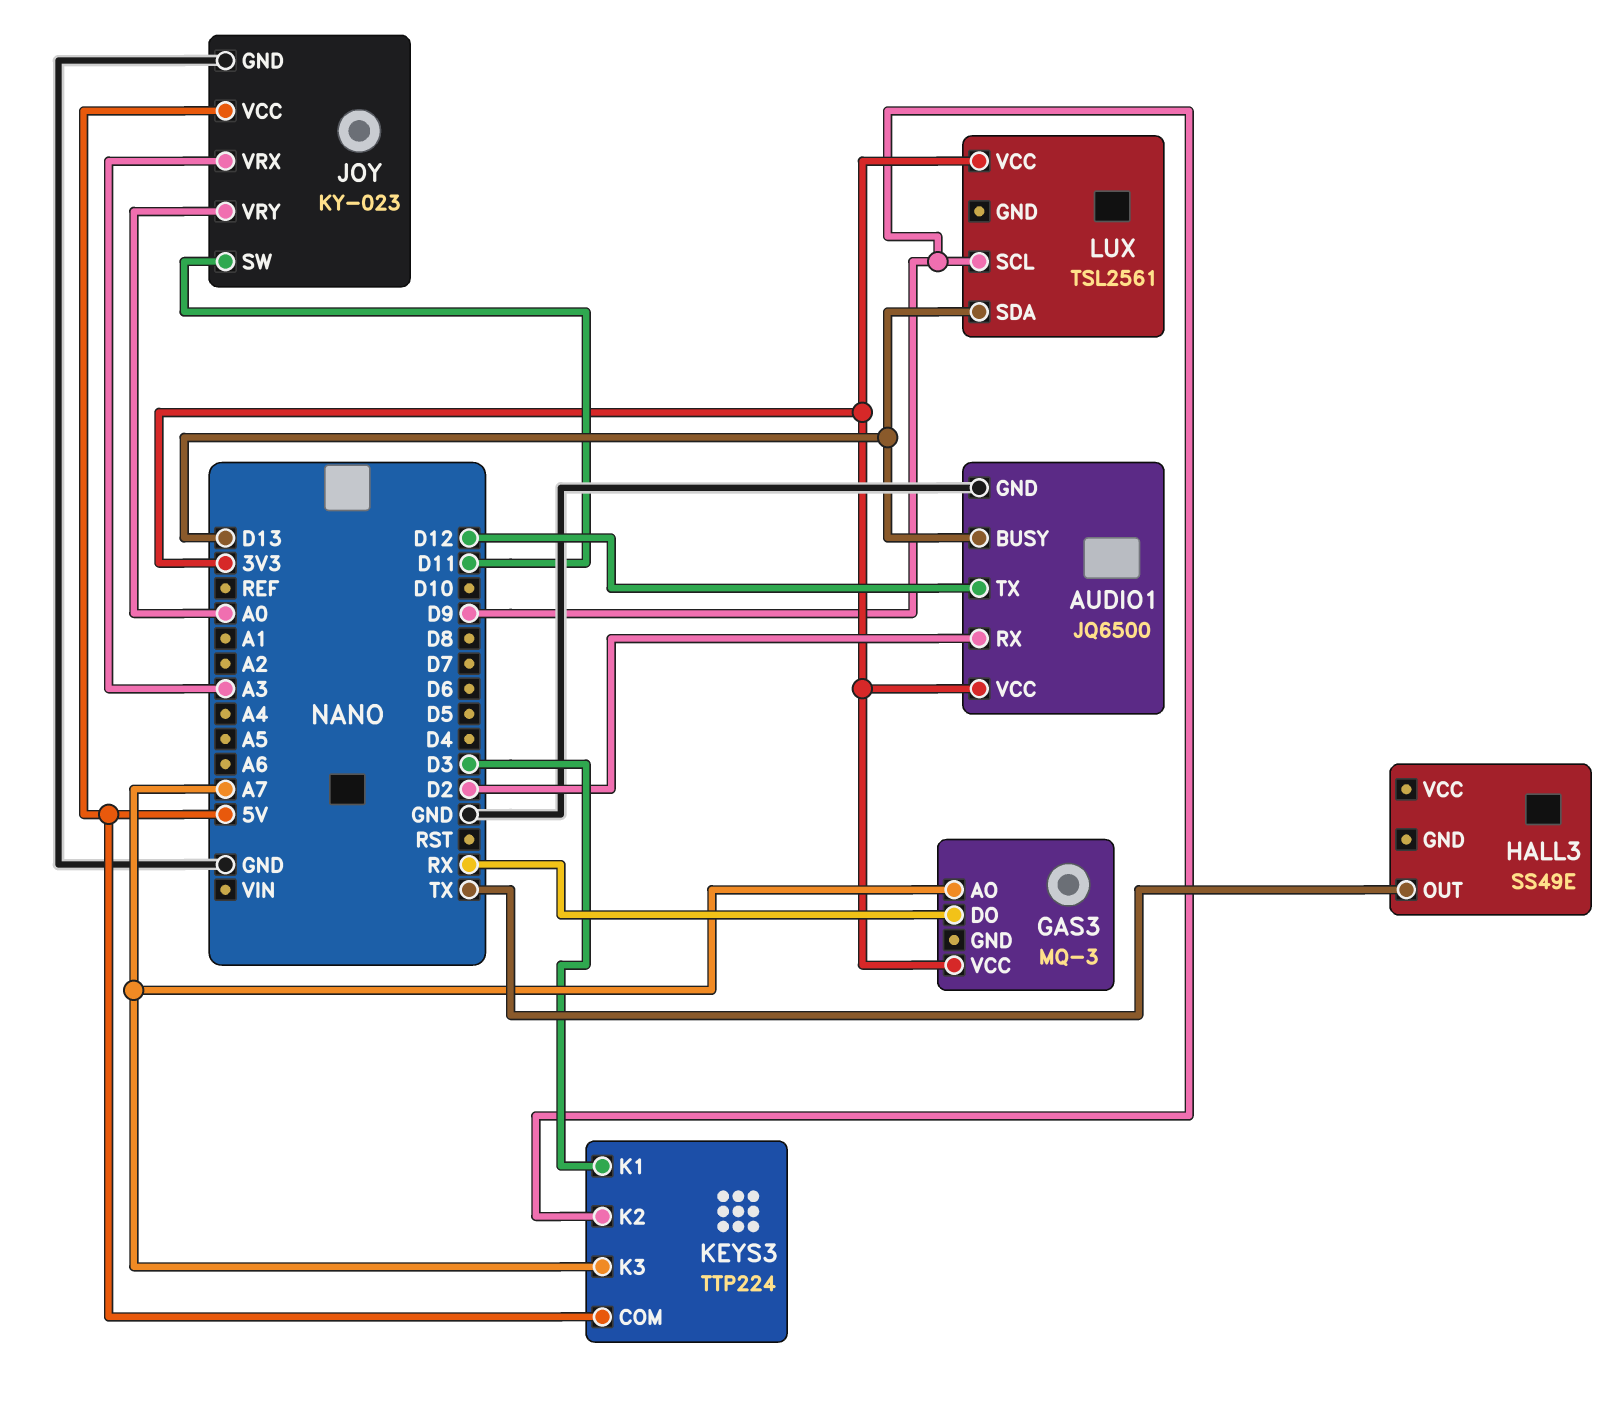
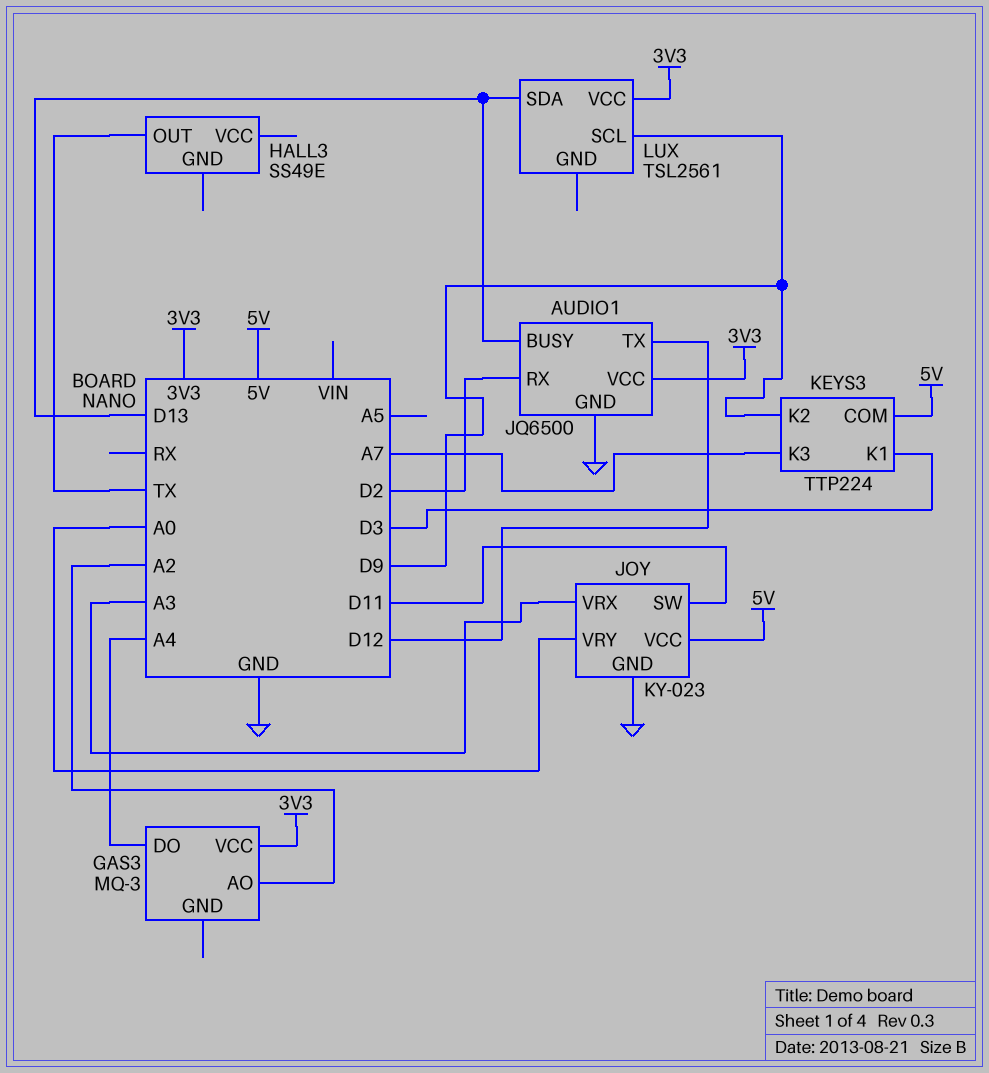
GAS3 pin AO: A7 -> A2
GAS3 pin DO: RX -> A4

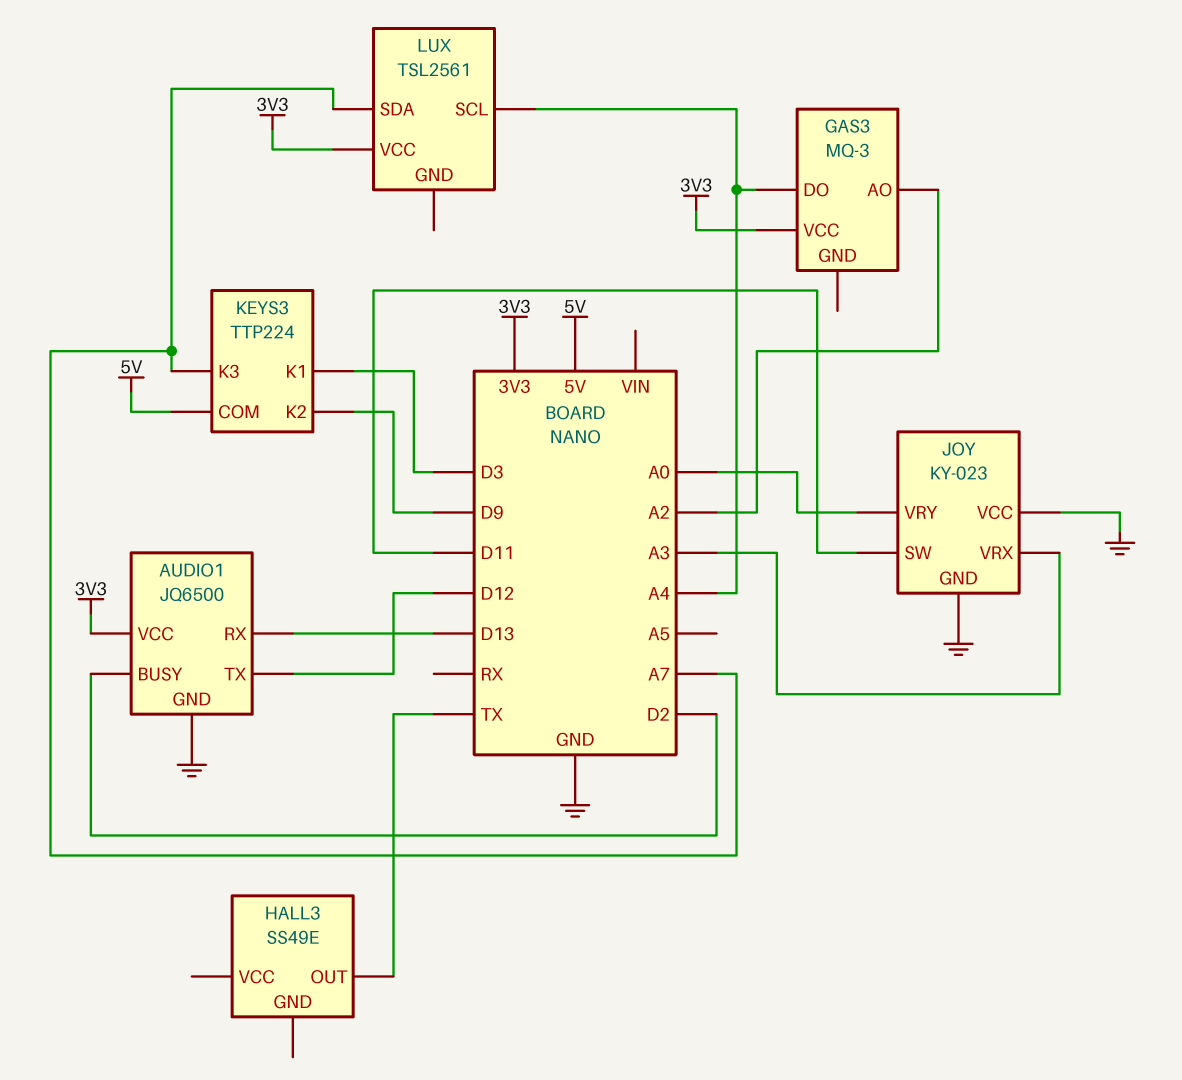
AUDIO1 pin BUSY: D13 -> D2
AUDIO1 pin RX: D2 -> D13
JOY pin VCC: 5V -> GND
LUX pin SCL: D9 -> A4
LUX pin SDA: D13 -> A7

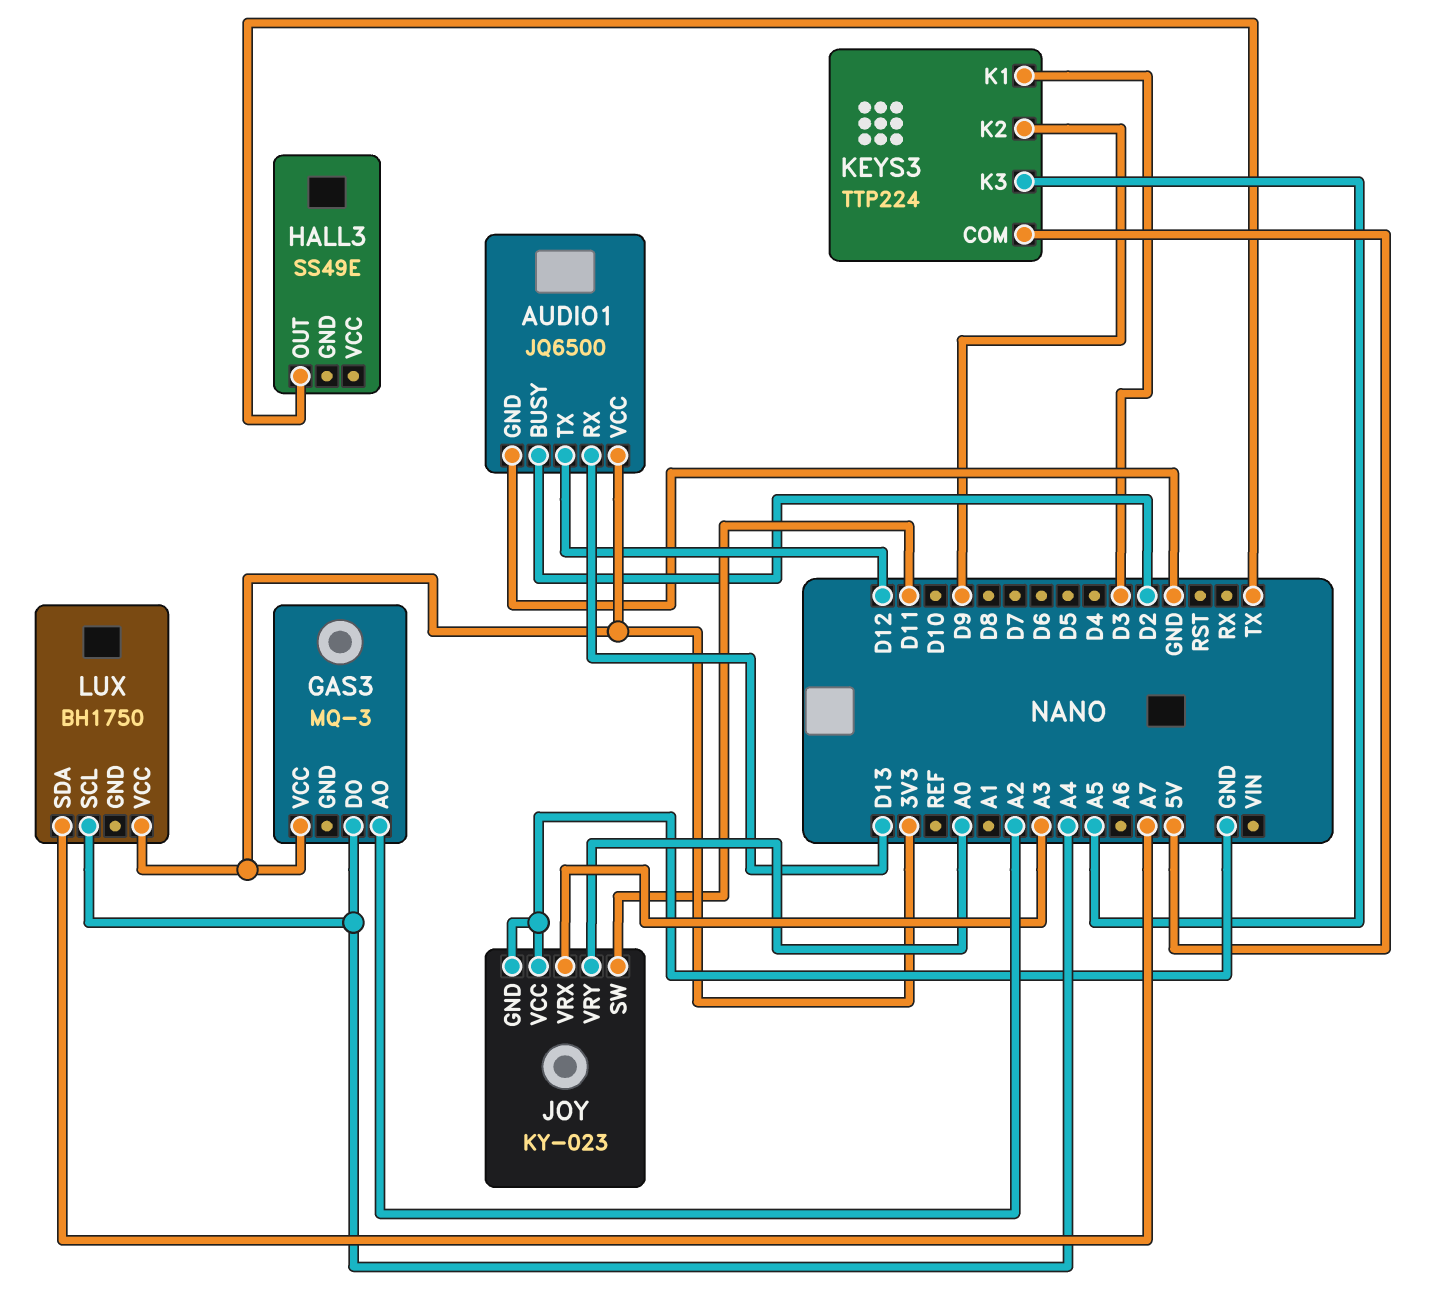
KEYS3 pin K3: A7 -> A5
LUX: TSL2561 -> BH1750

